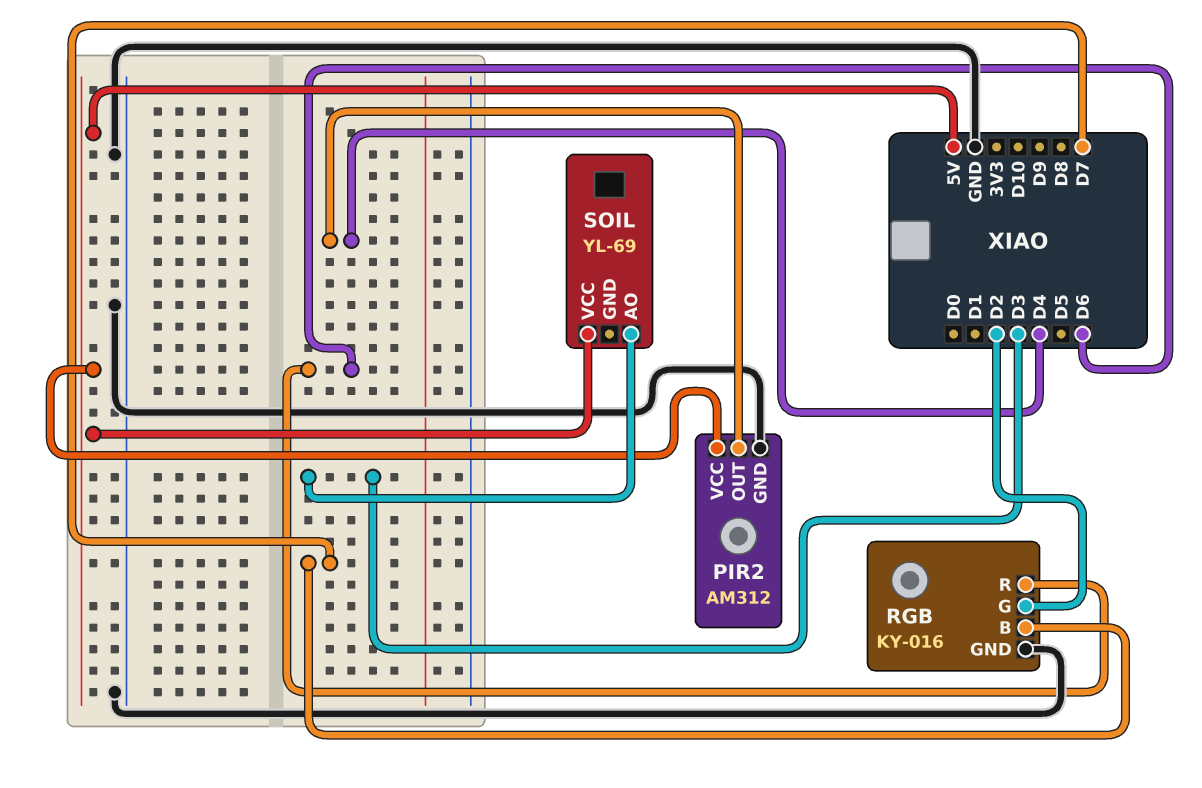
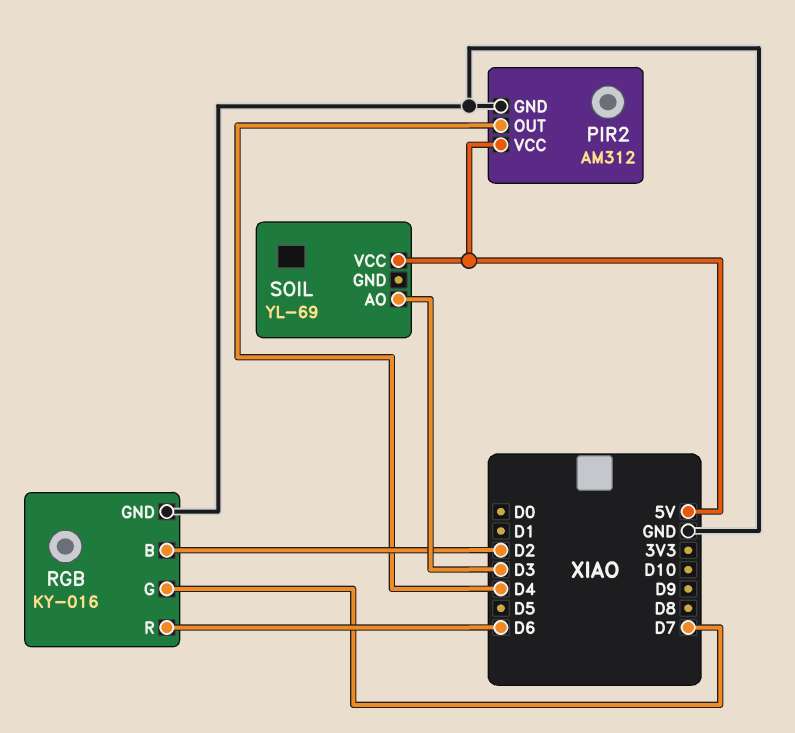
RGB pin B: D7 -> D2
RGB pin G: D2 -> D7

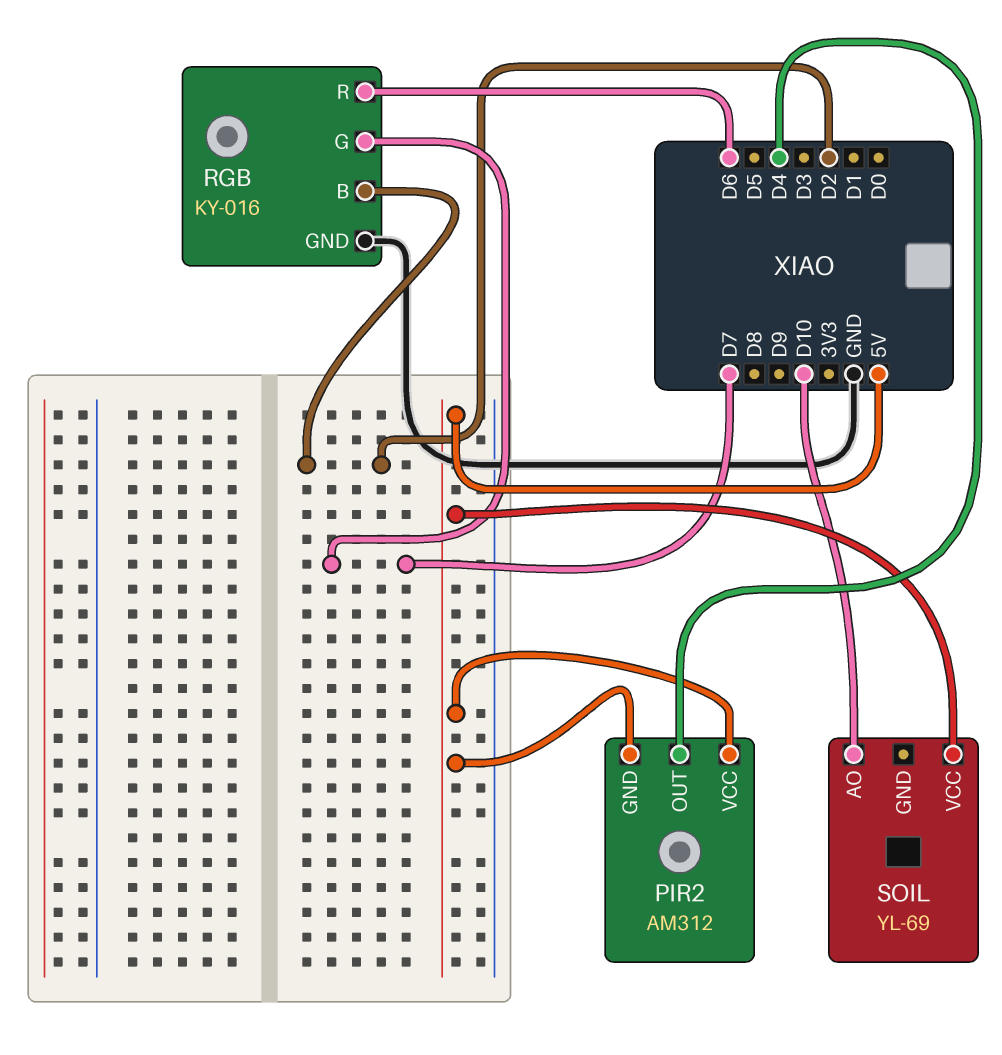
PIR2 pin GND: GND -> 5V
SOIL pin AO: D3 -> D10

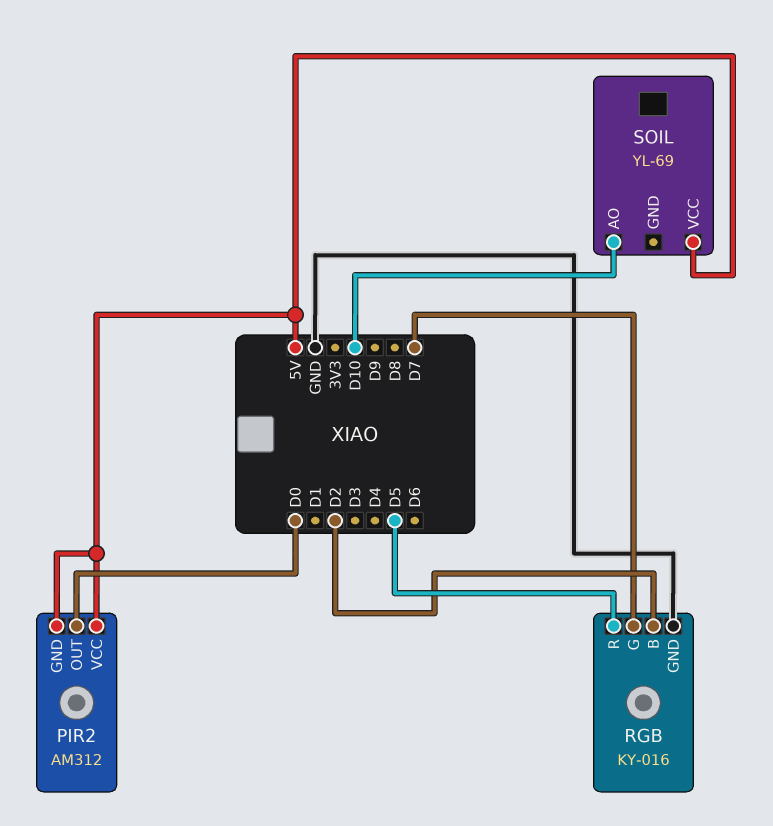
PIR2 pin OUT: D4 -> D0
RGB pin R: D6 -> D5

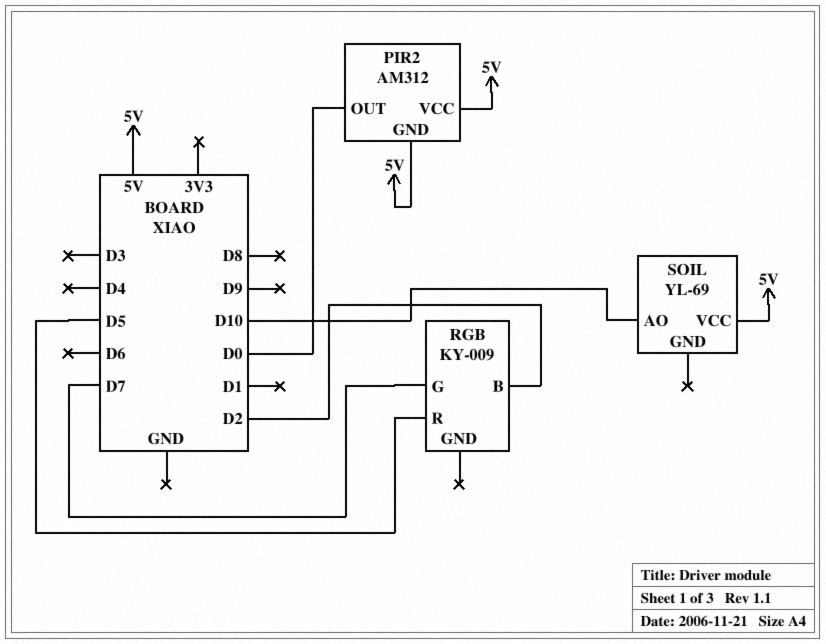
RGB: KY-016 -> KY-009
RGB pin GND: GND -> none

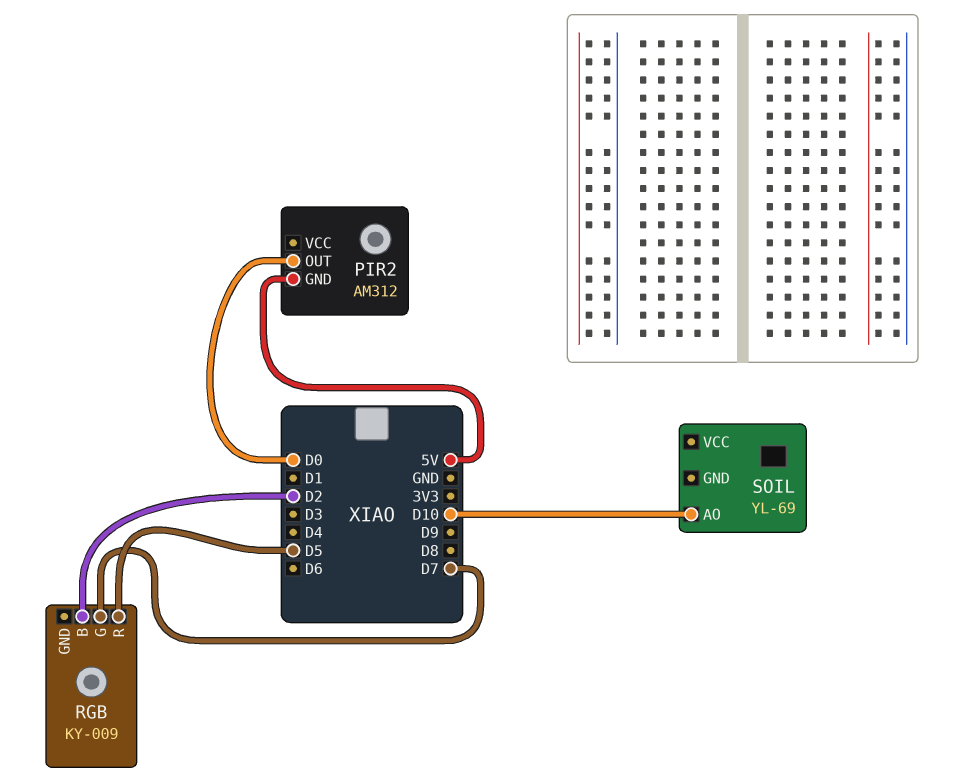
PIR2 pin VCC: 5V -> none
SOIL pin VCC: 5V -> none

